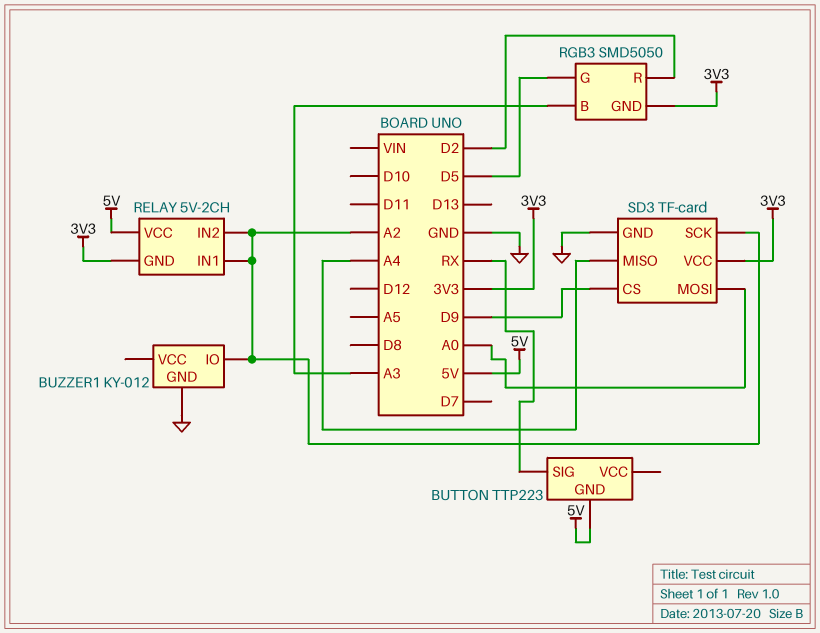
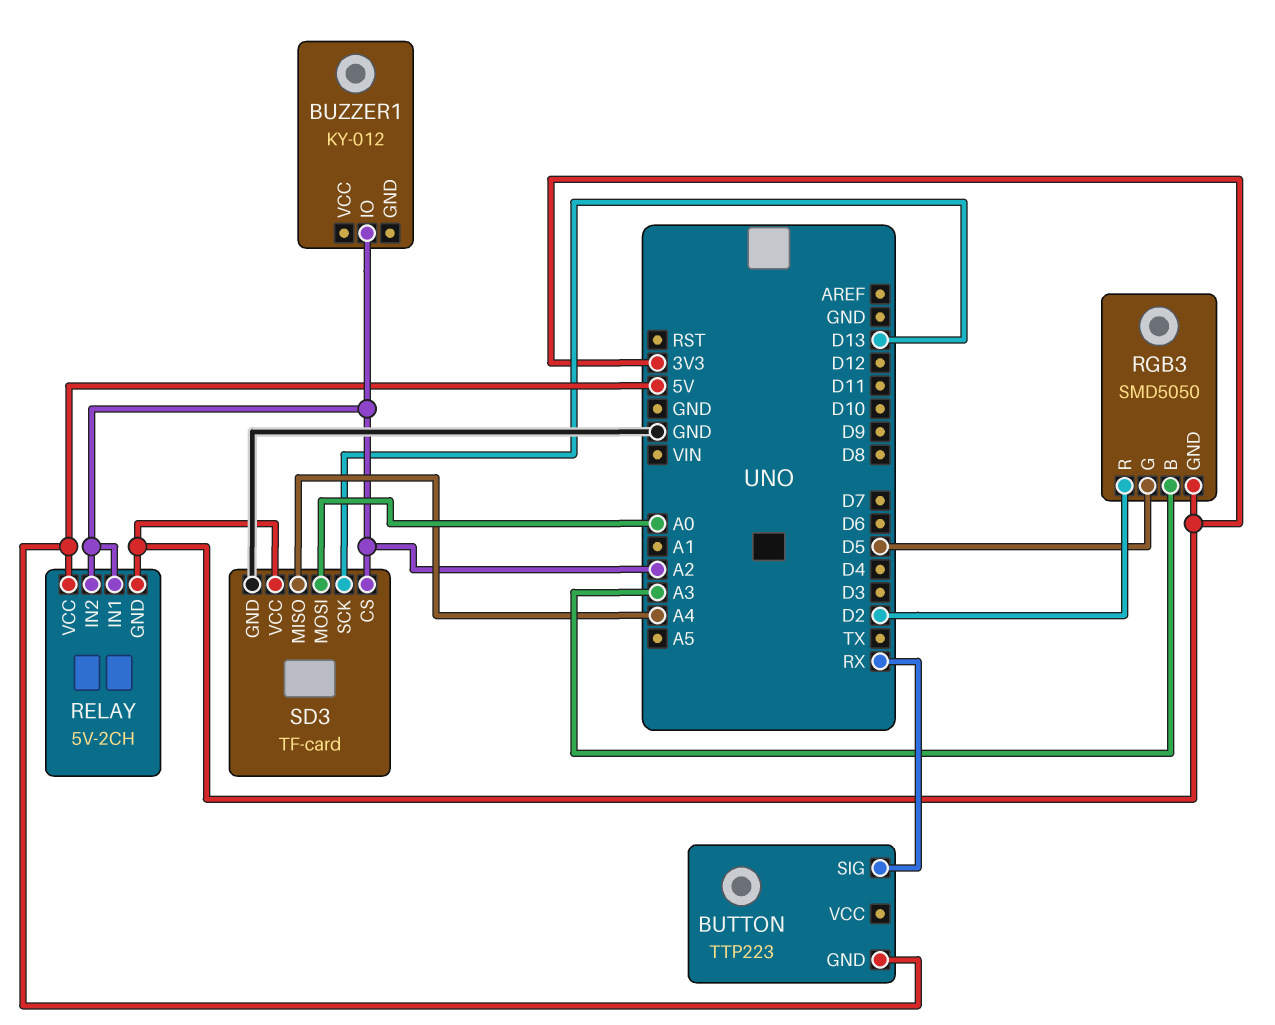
BUZZER1 pin GND: GND -> none
SD3 pin CS: D9 -> A2
SD3 pin SCK: A2 -> D13

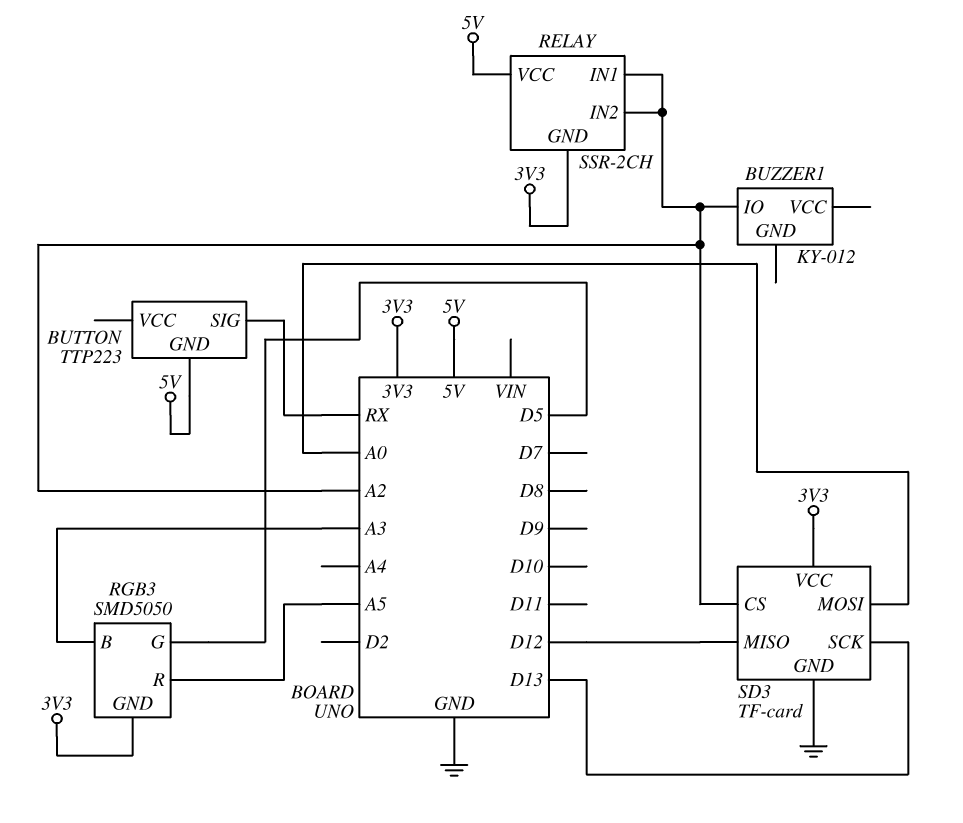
RELAY: 5V-2CH -> SSR-2CH
RGB3 pin R: D2 -> A5
SD3 pin MISO: A4 -> D12

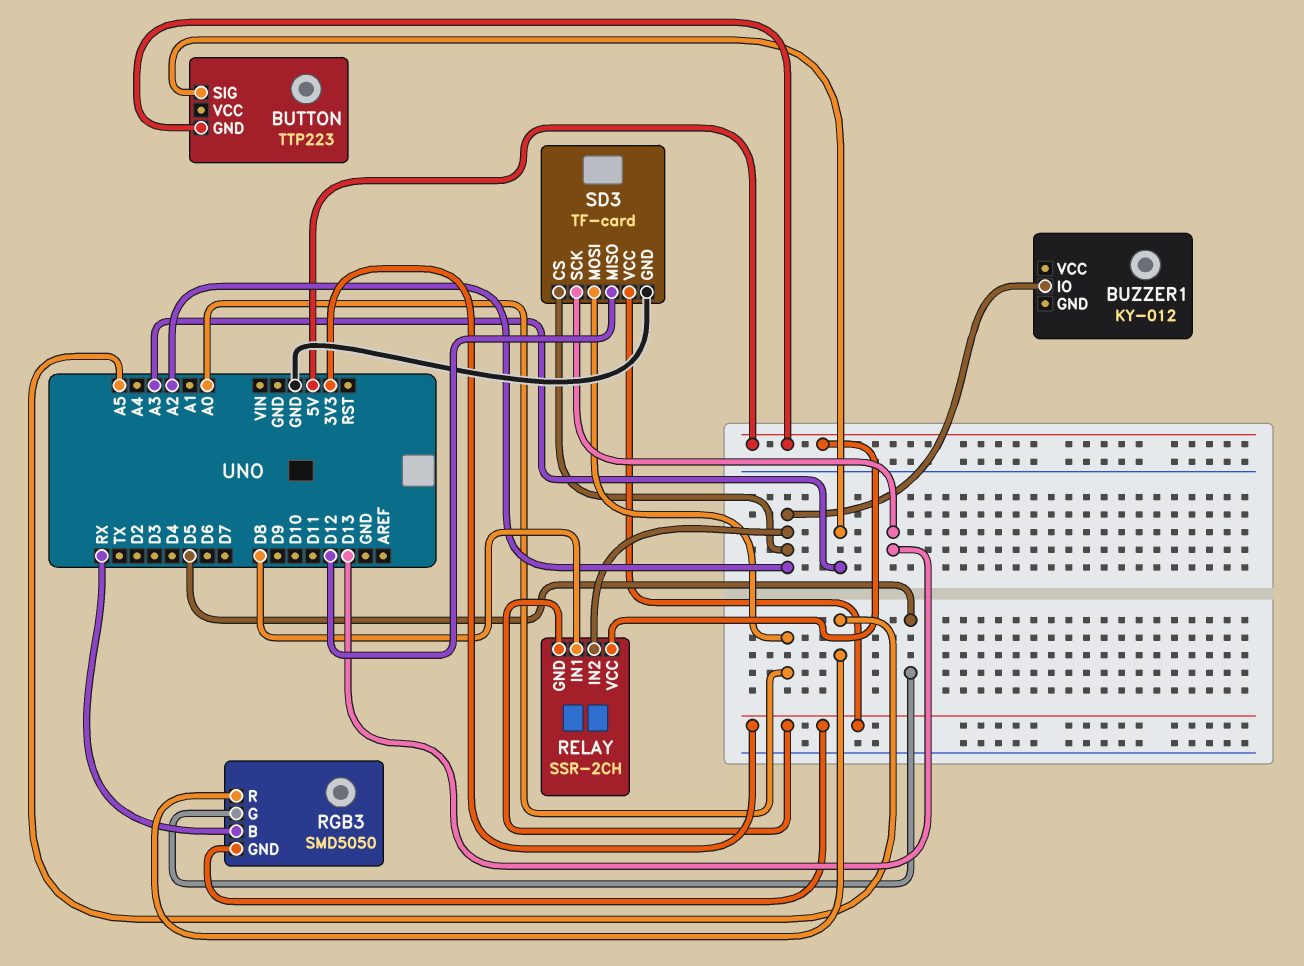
BUTTON pin SIG: RX -> A3
RELAY pin IN1: A2 -> D8
RGB3 pin B: A3 -> RX

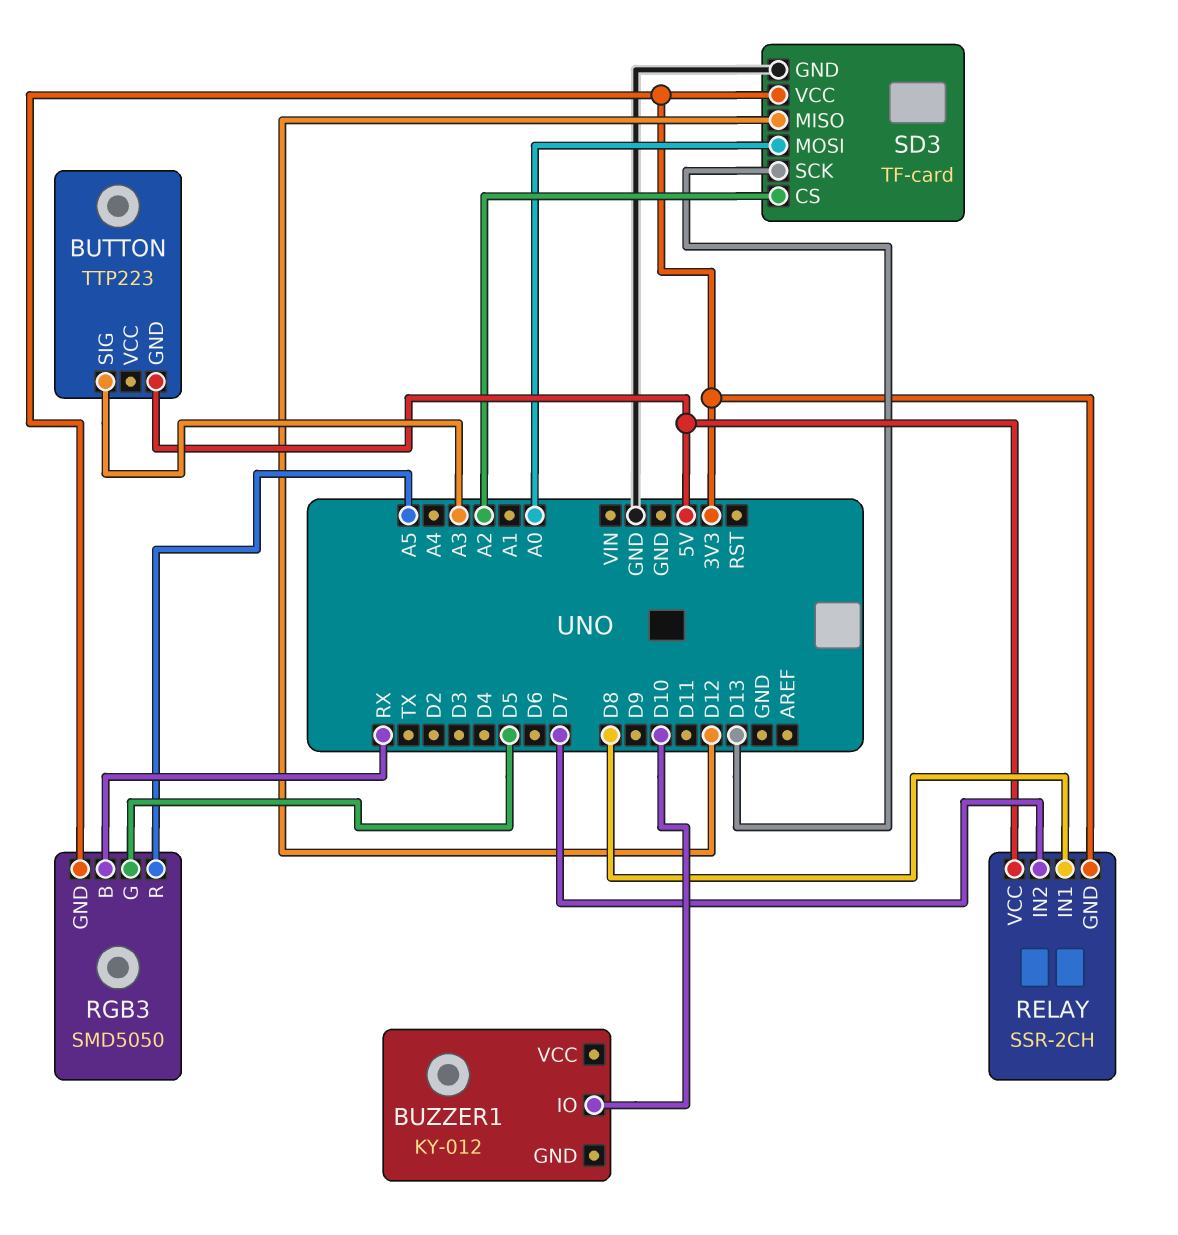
BUZZER1 pin IO: A2 -> D10
RELAY pin IN2: A2 -> D7

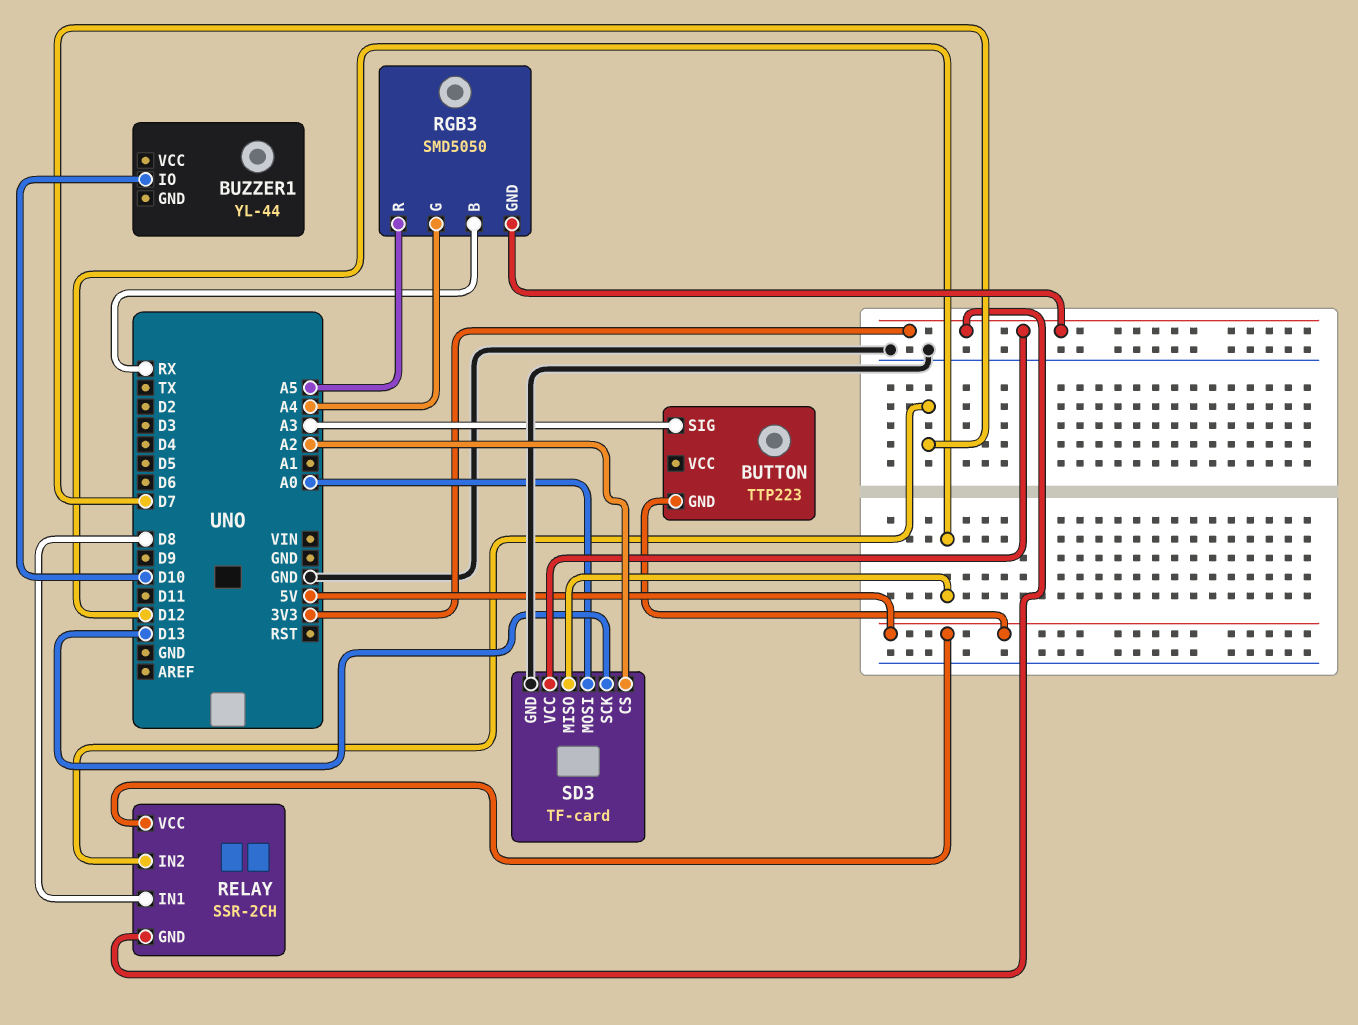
BUZZER1: KY-012 -> YL-44
RGB3 pin G: D5 -> A4

